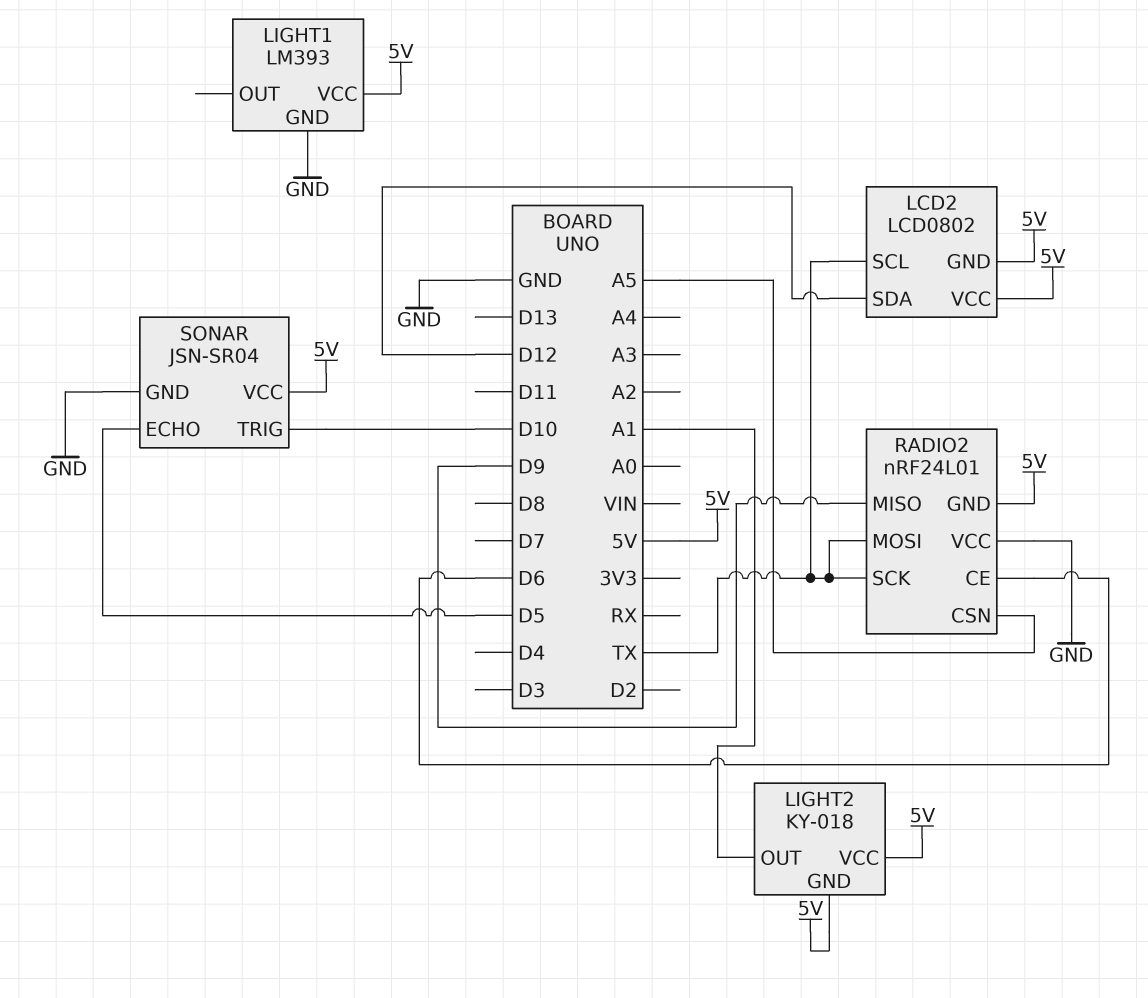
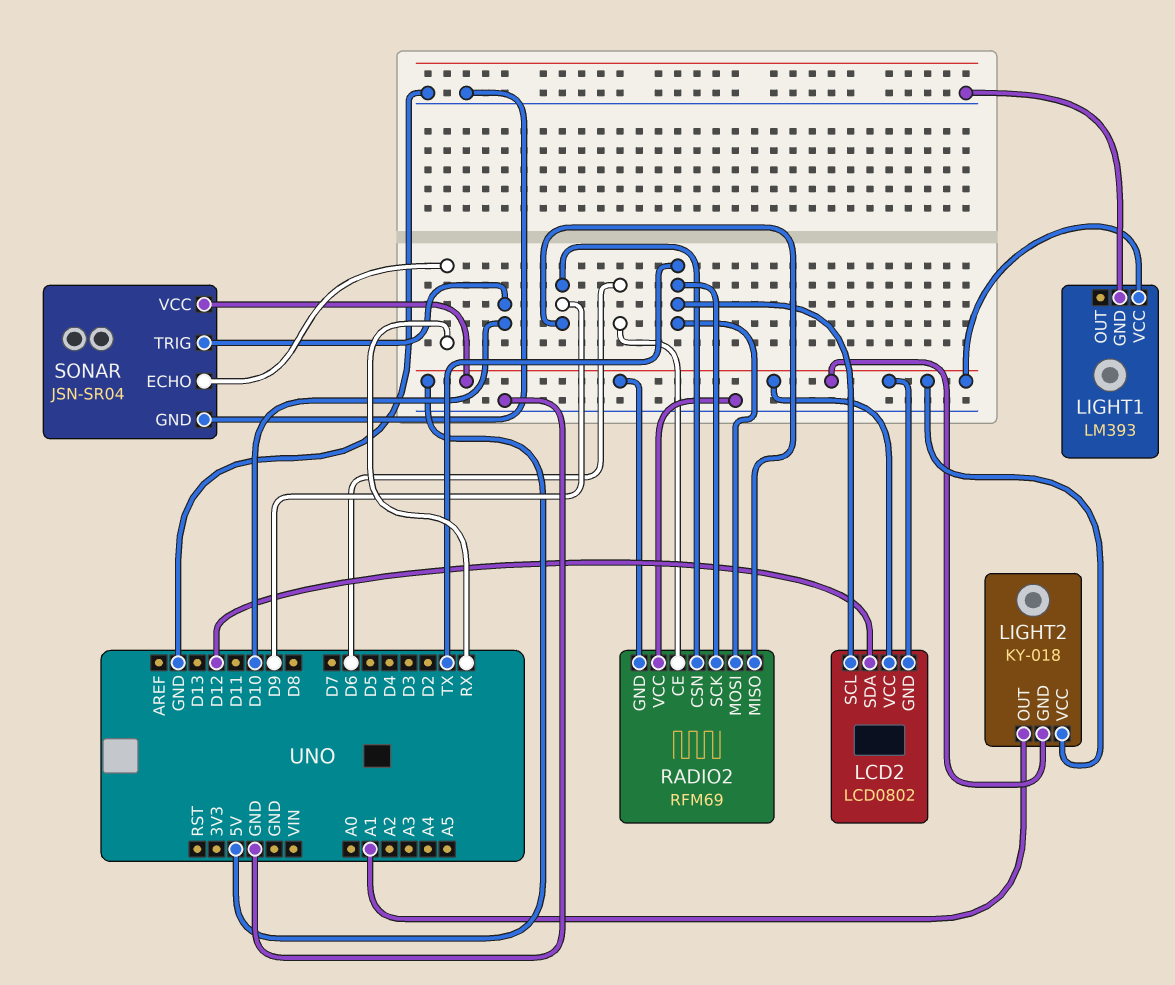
RADIO2: nRF24L01 -> RFM69
RADIO2 pin CSN: A5 -> D9
SONAR pin ECHO: D5 -> RX

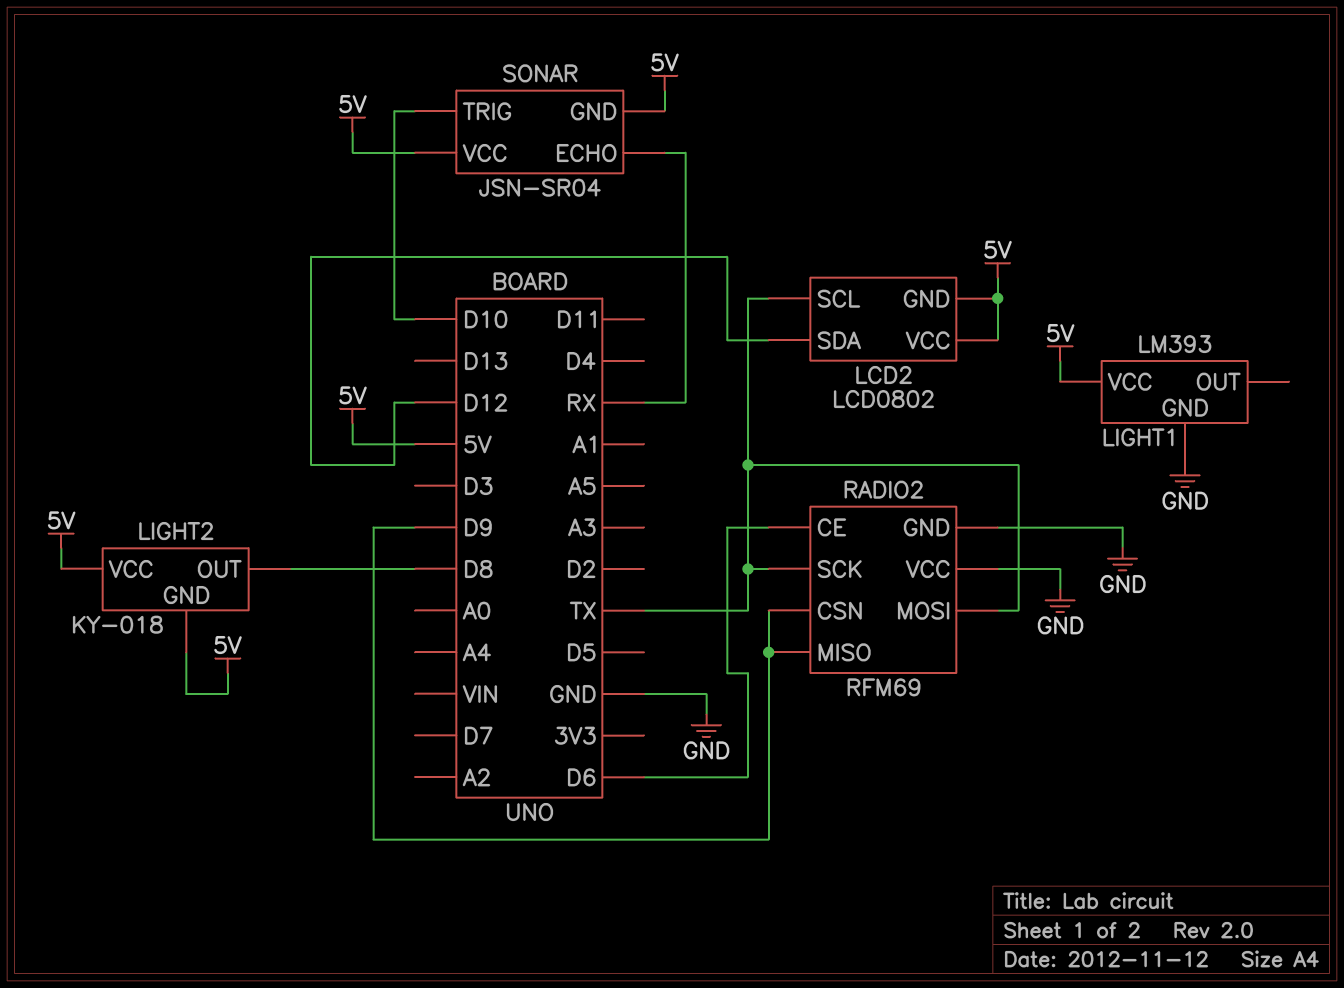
LIGHT2 pin OUT: A1 -> D8
RADIO2 pin GND: 5V -> GND
SONAR pin GND: GND -> 5V

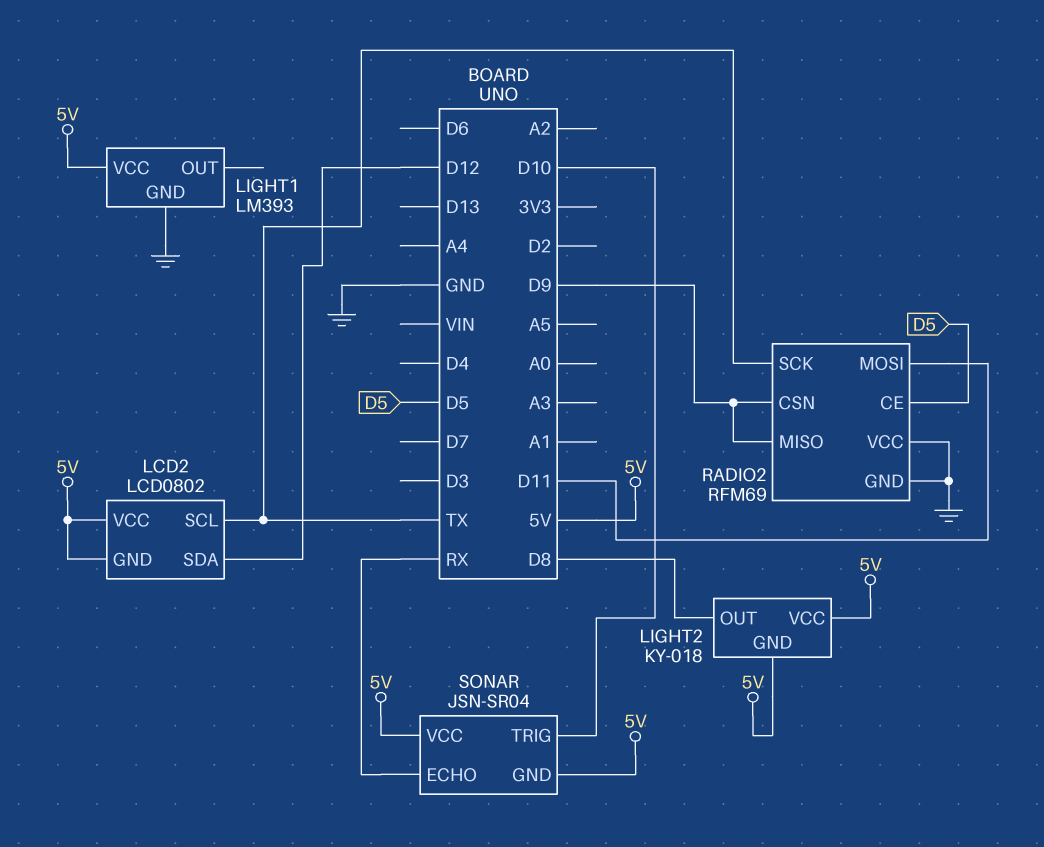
RADIO2 pin CE: D6 -> D5
RADIO2 pin MOSI: TX -> D11

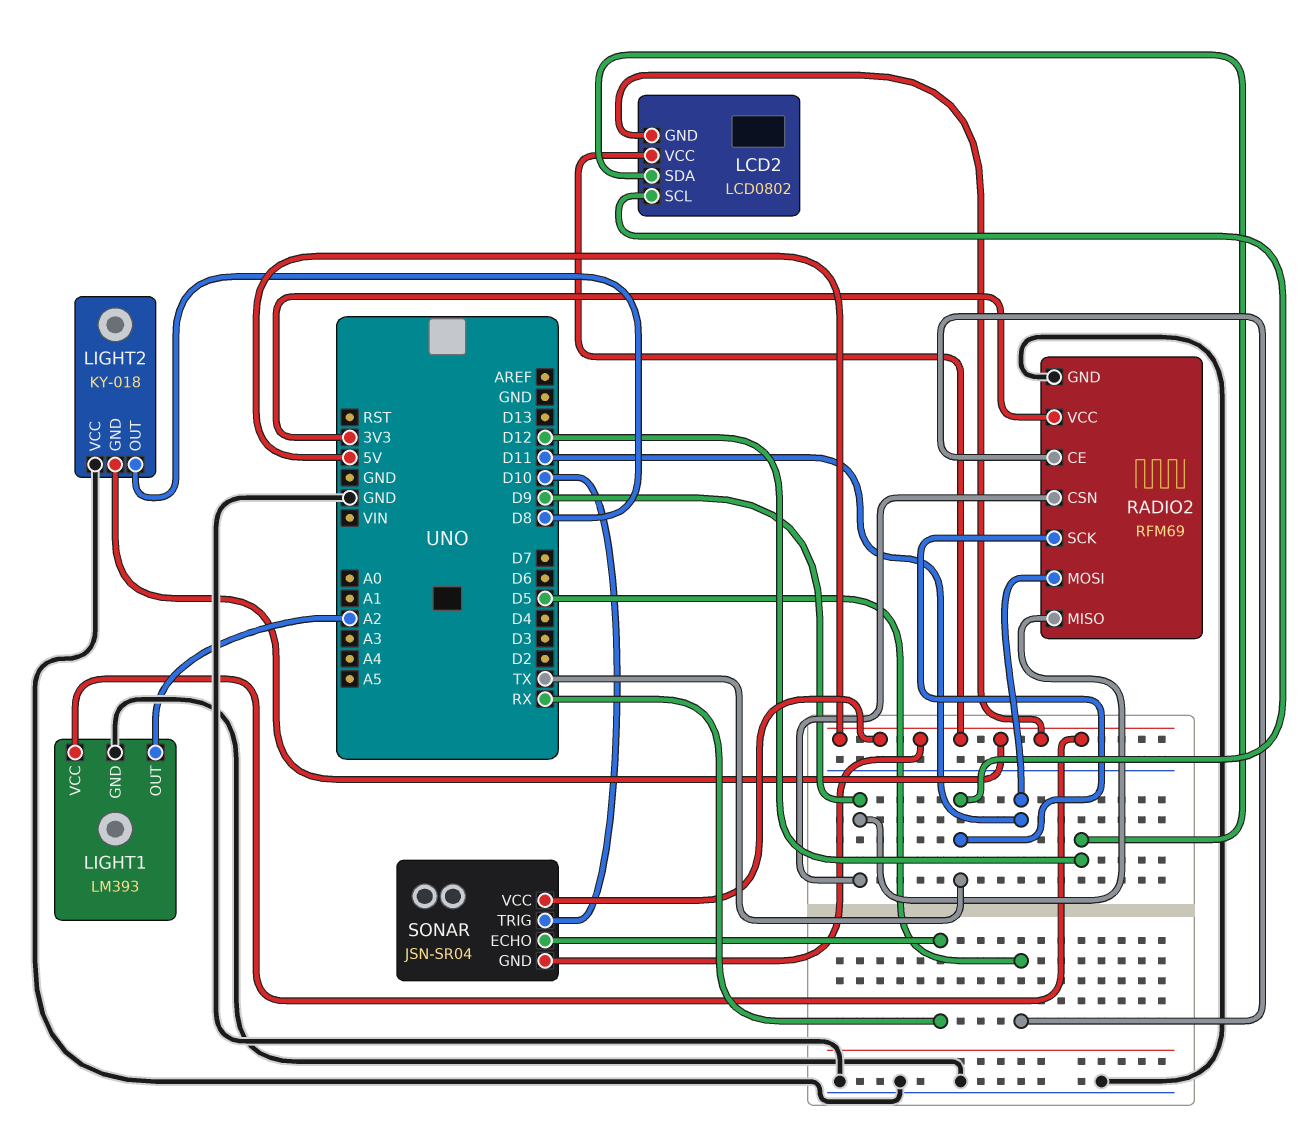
LIGHT1 pin OUT: none -> A2
LIGHT2 pin VCC: 5V -> GND
RADIO2 pin VCC: GND -> 3V3

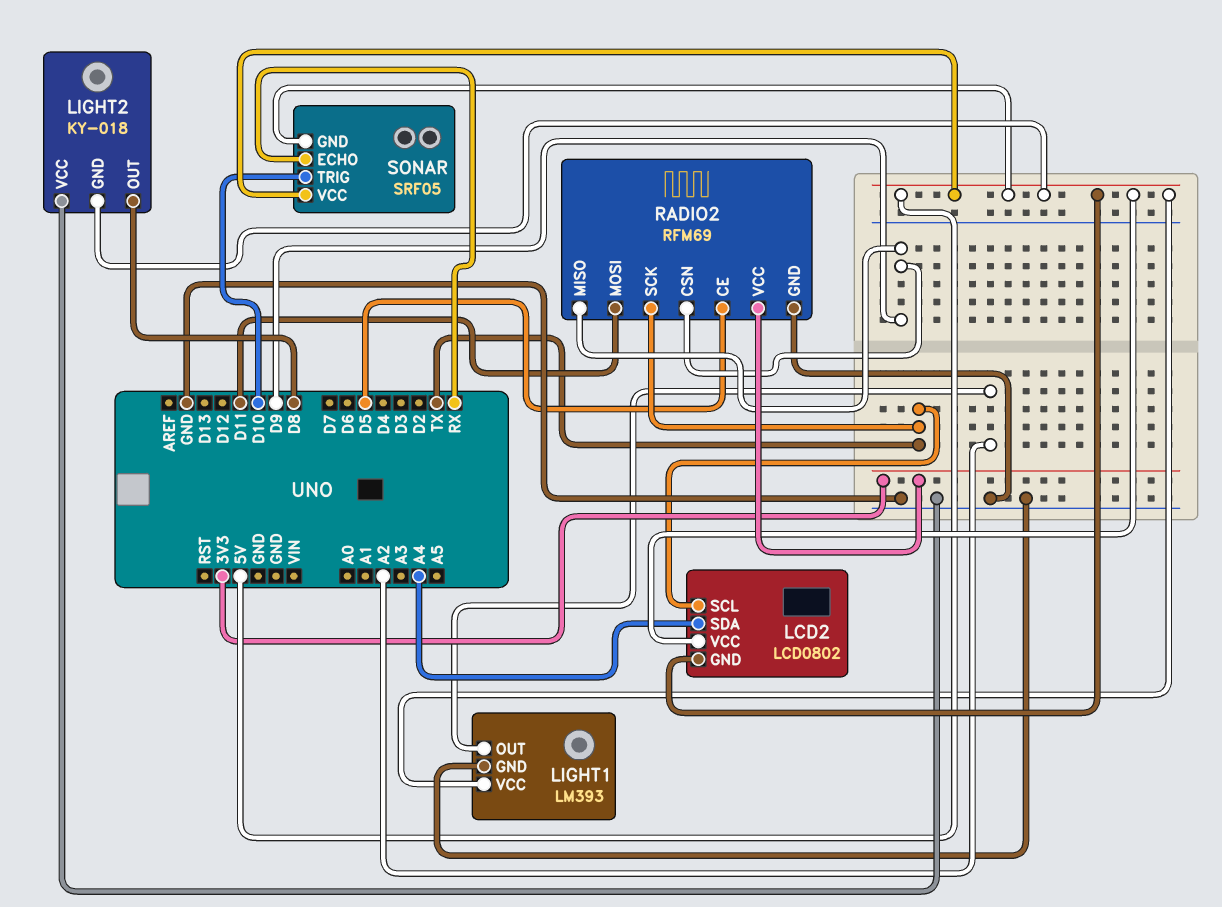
LCD2 pin SDA: D12 -> A4
SONAR: JSN-SR04 -> SRF05

